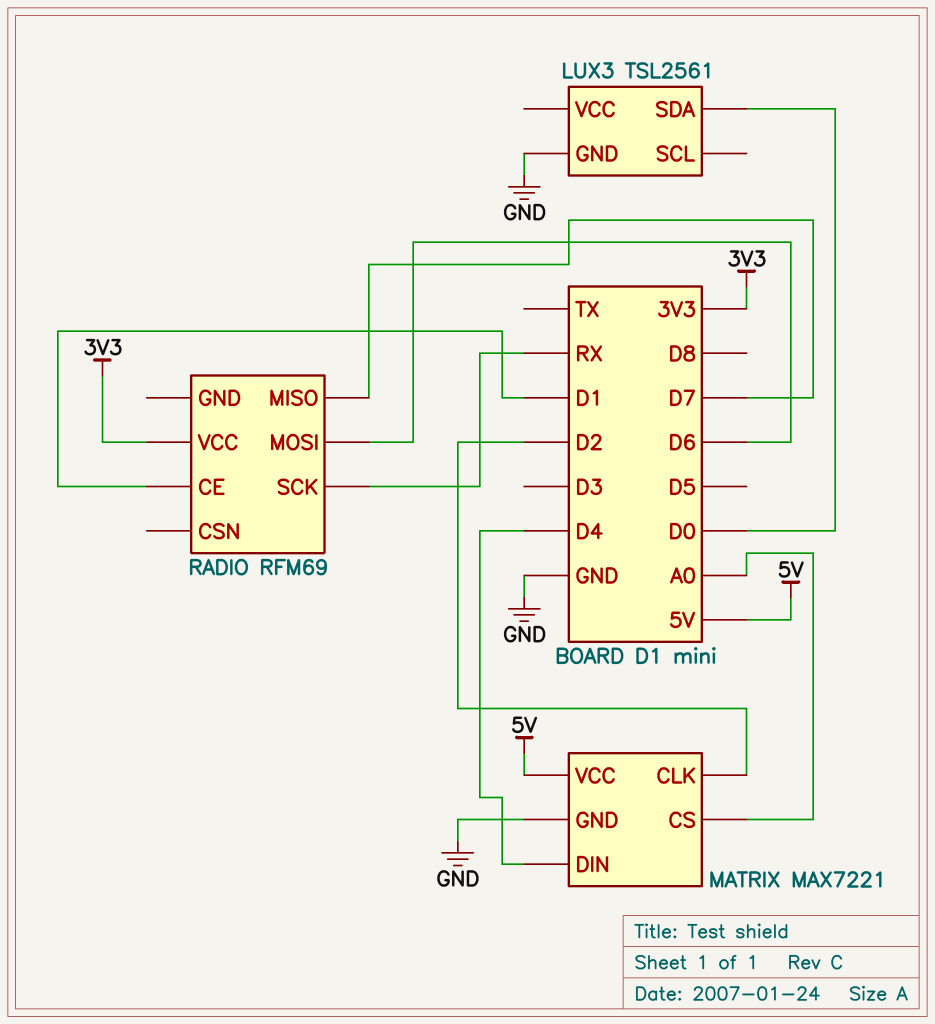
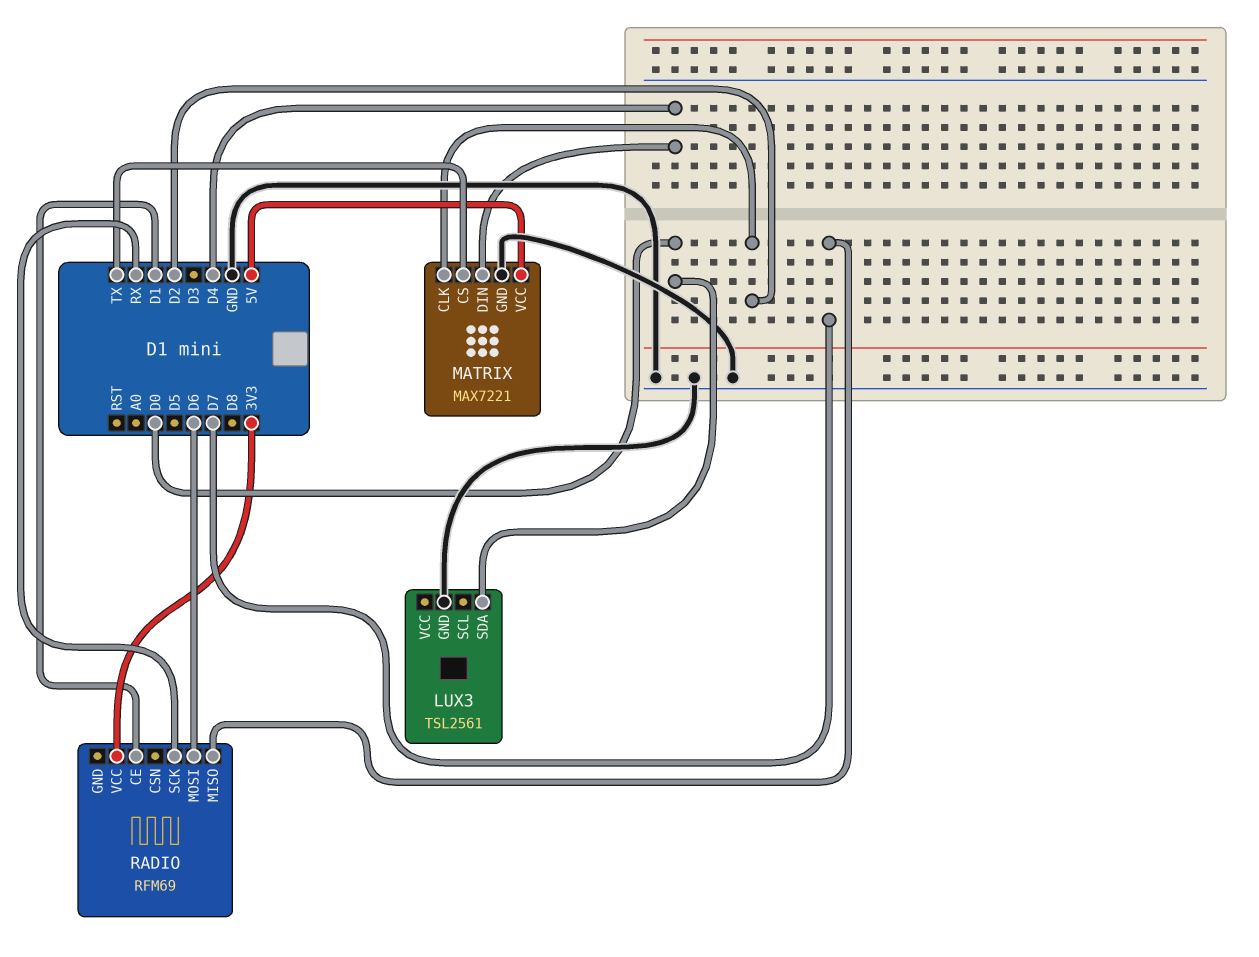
MATRIX pin CS: A0 -> TX

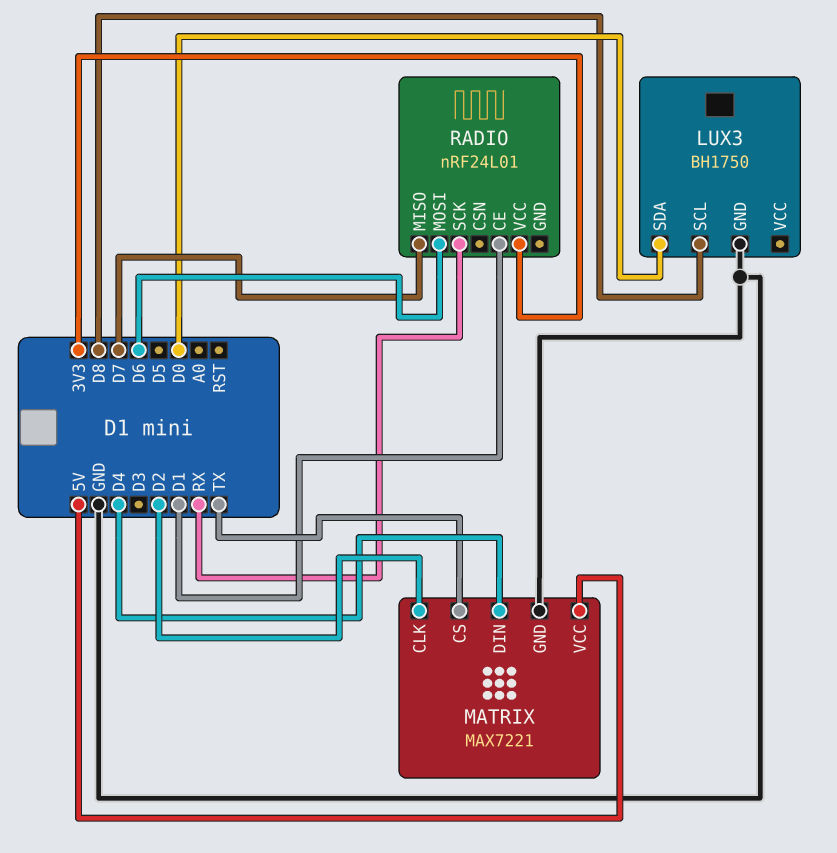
LUX3: TSL2561 -> BH1750
LUX3 pin SCL: none -> D8
RADIO: RFM69 -> nRF24L01

